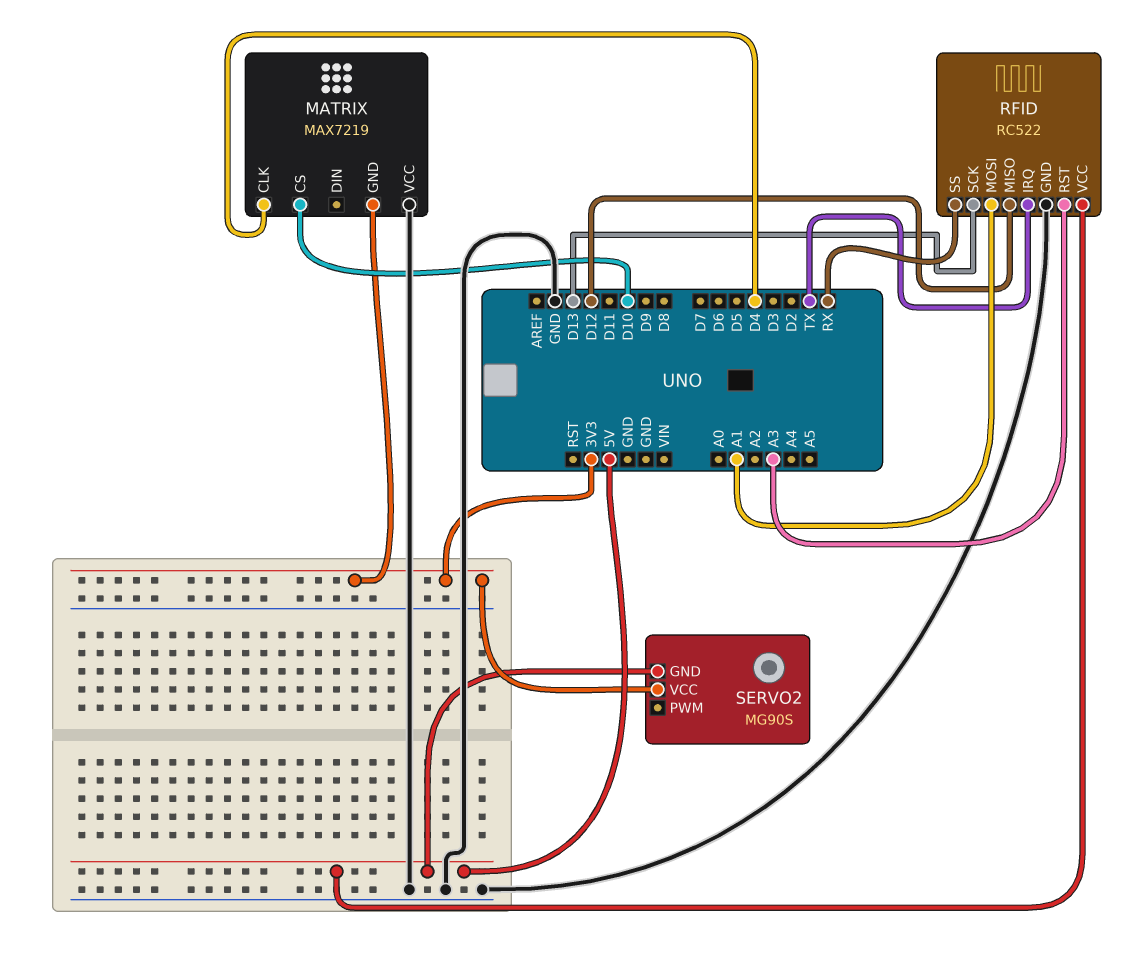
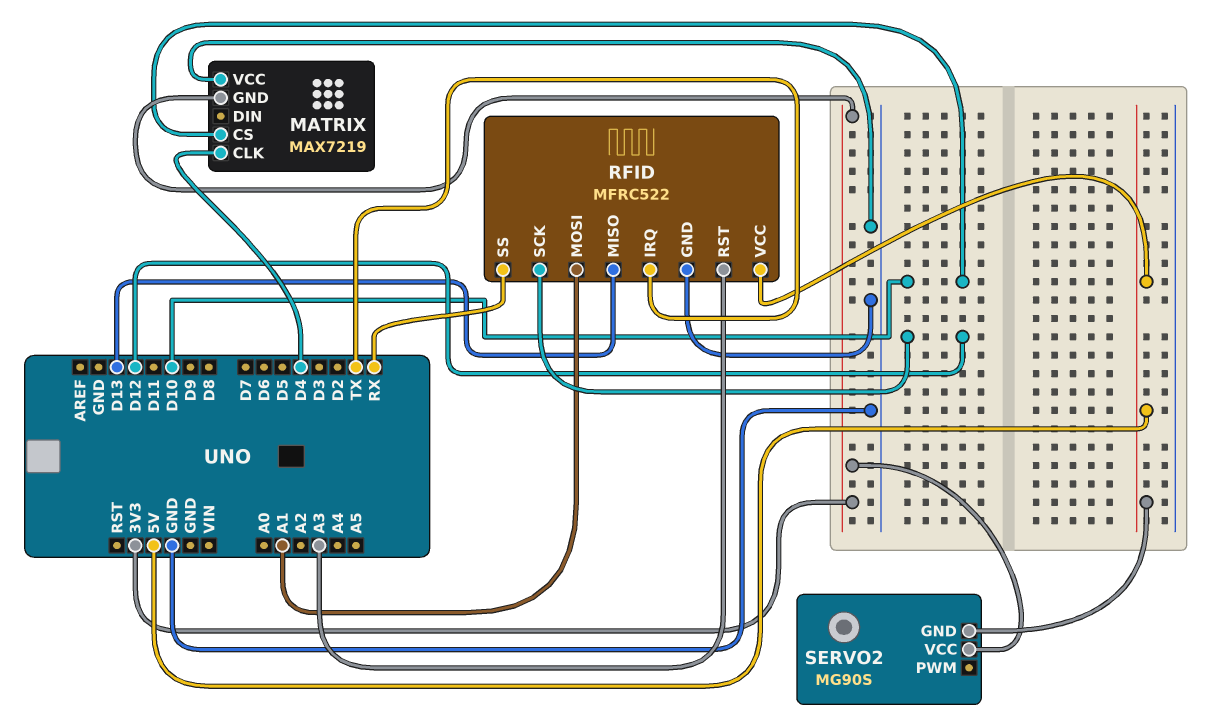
RFID: RC522 -> MFRC522
RFID pin MISO: D12 -> D13
RFID pin SCK: D13 -> D12

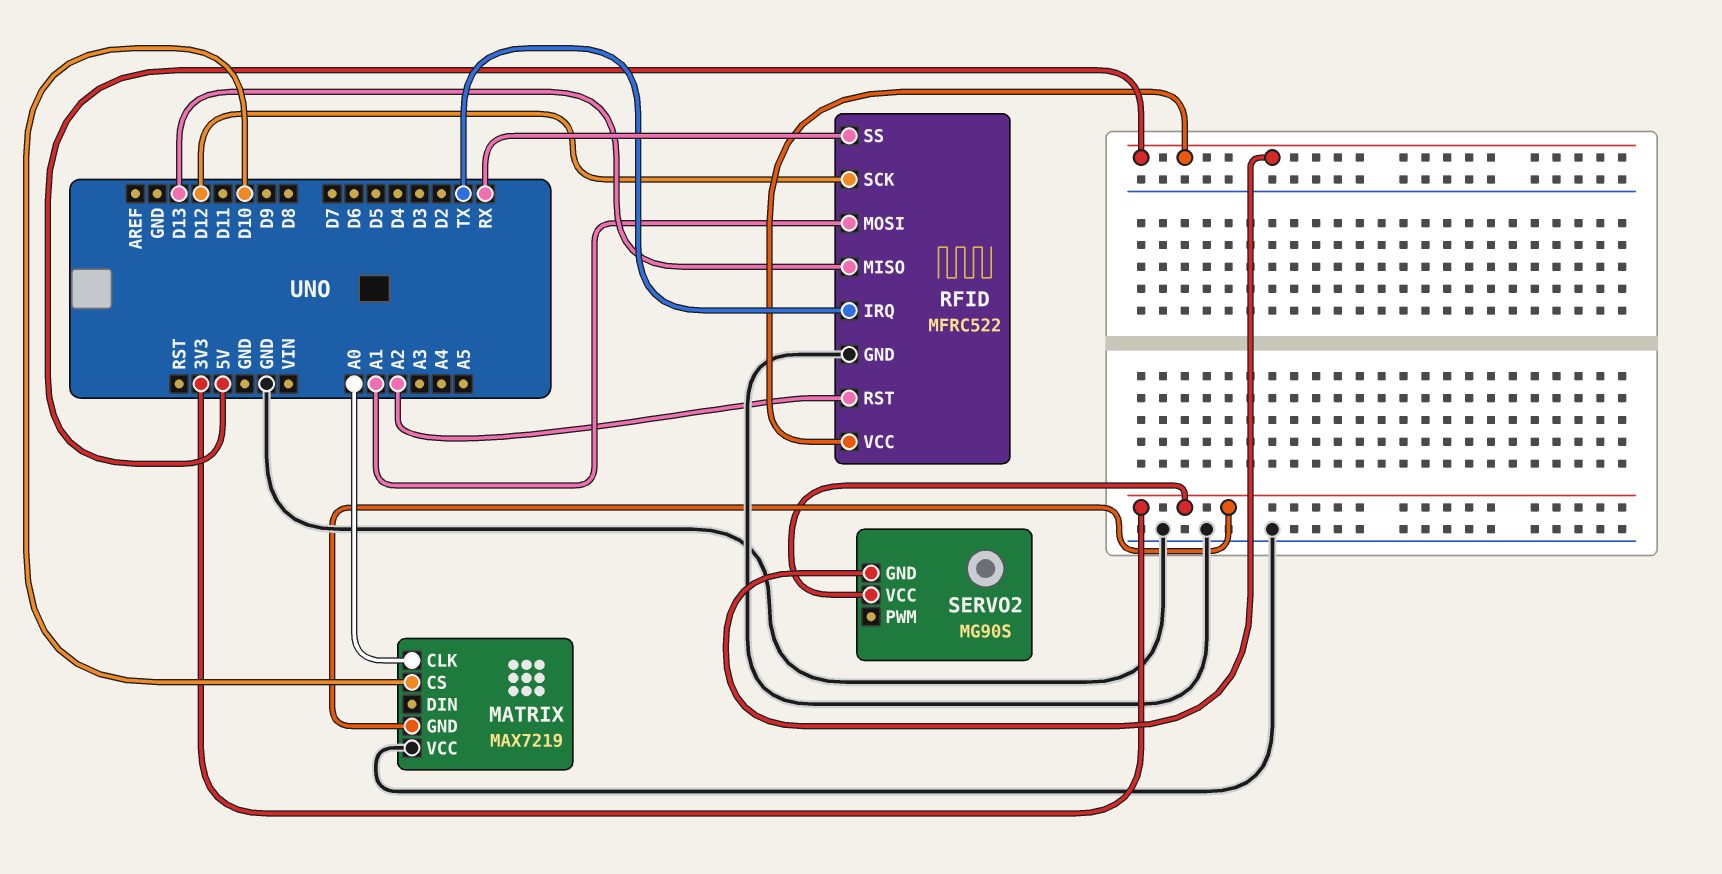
MATRIX pin CLK: D4 -> A0
RFID pin RST: A3 -> A2

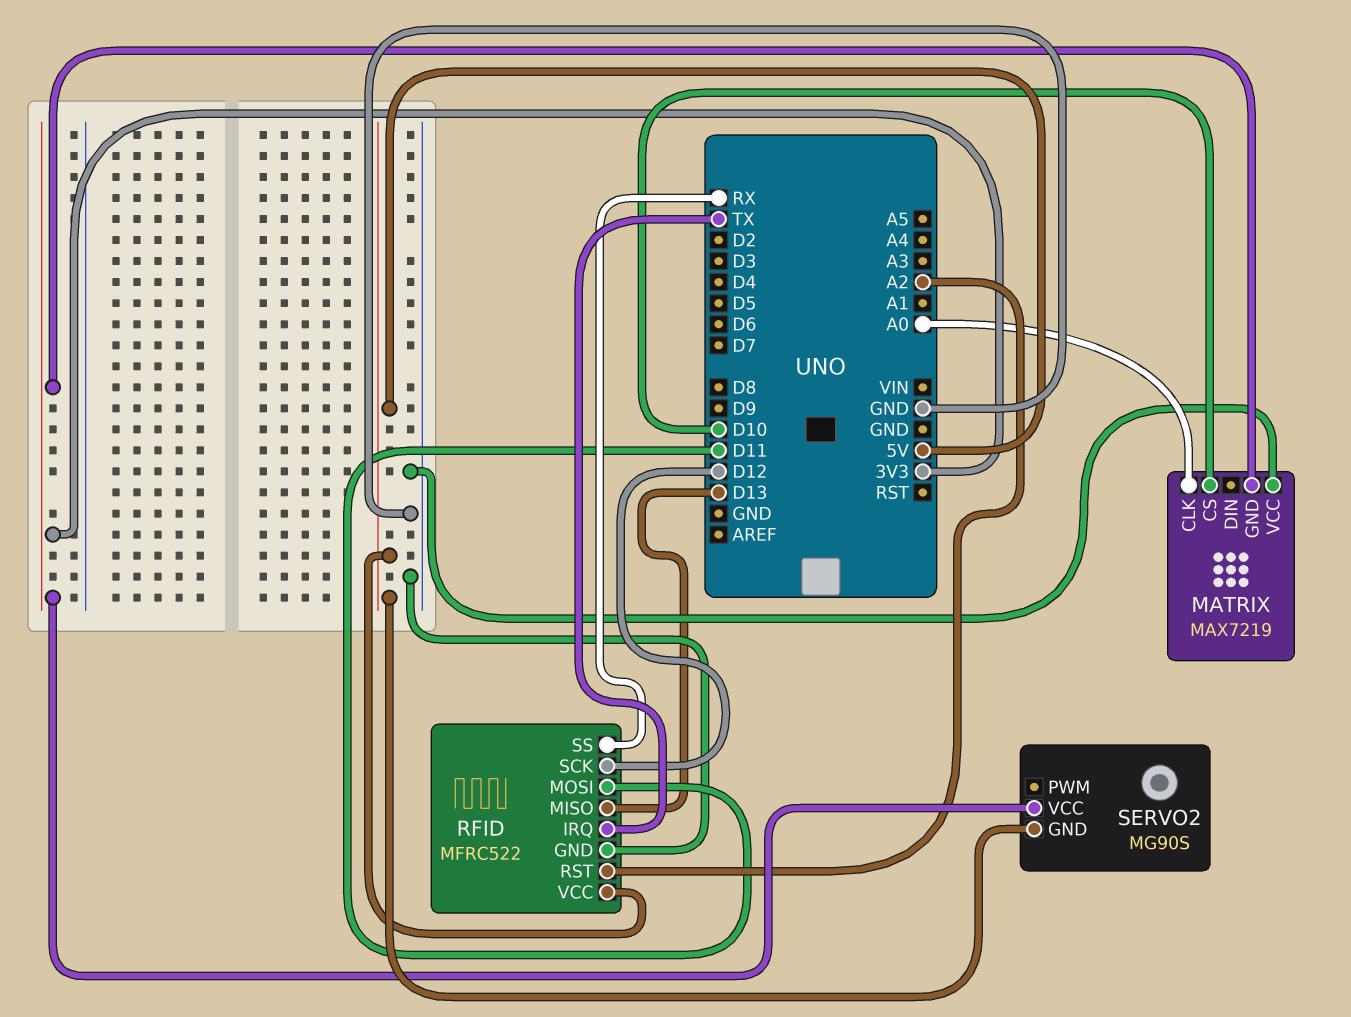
RFID pin MOSI: A1 -> D11

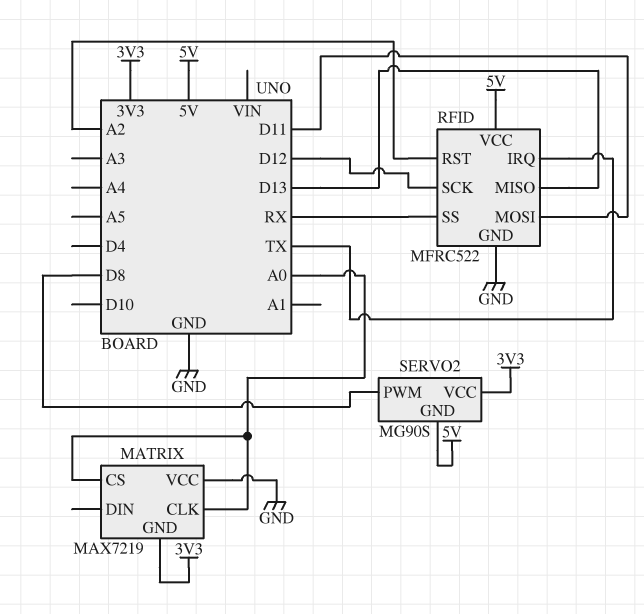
MATRIX pin CS: D10 -> A0
SERVO2 pin PWM: none -> D8

